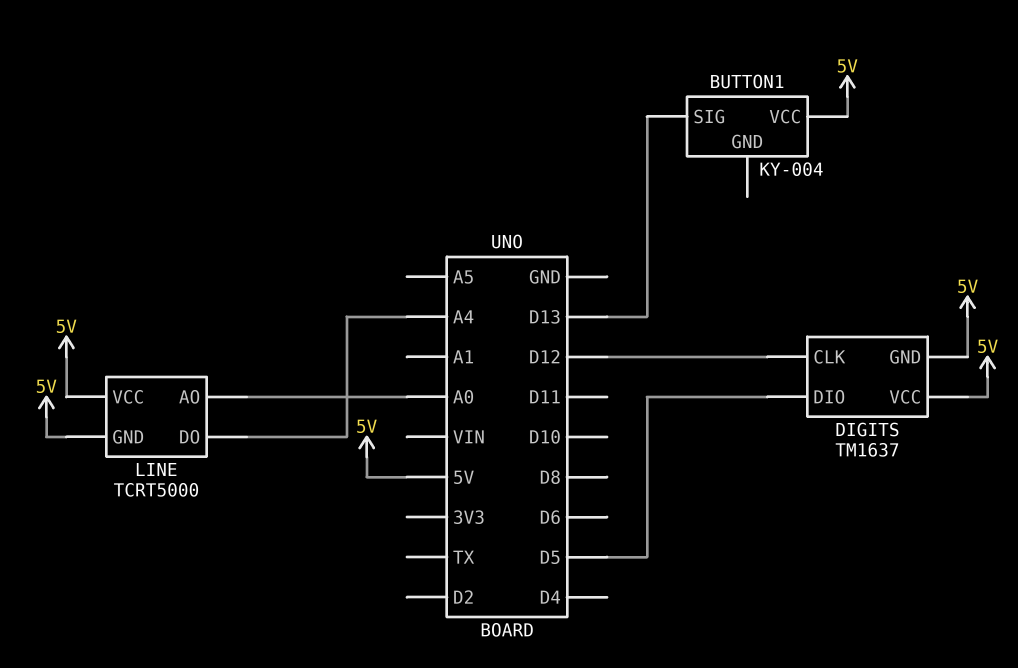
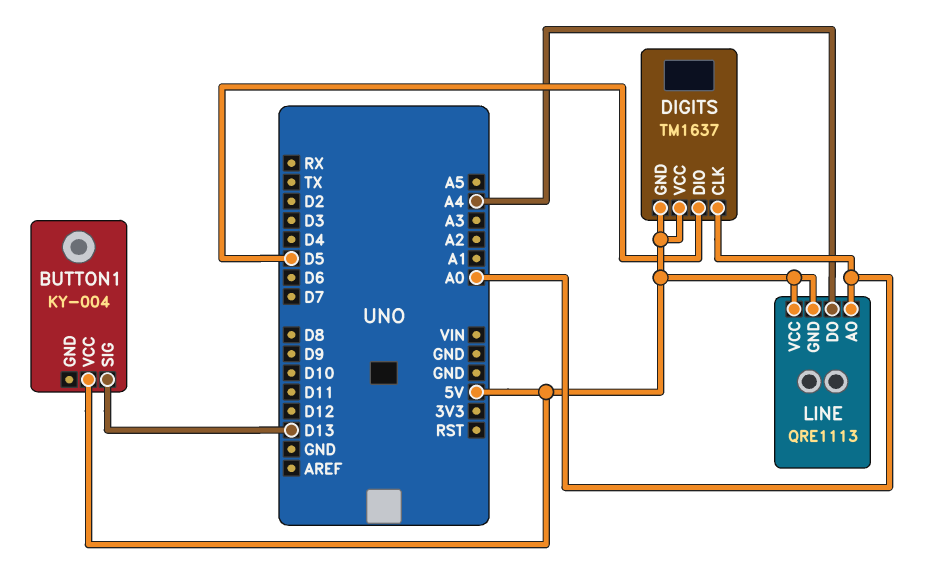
DIGITS pin CLK: D12 -> A0
LINE: TCRT5000 -> QRE1113

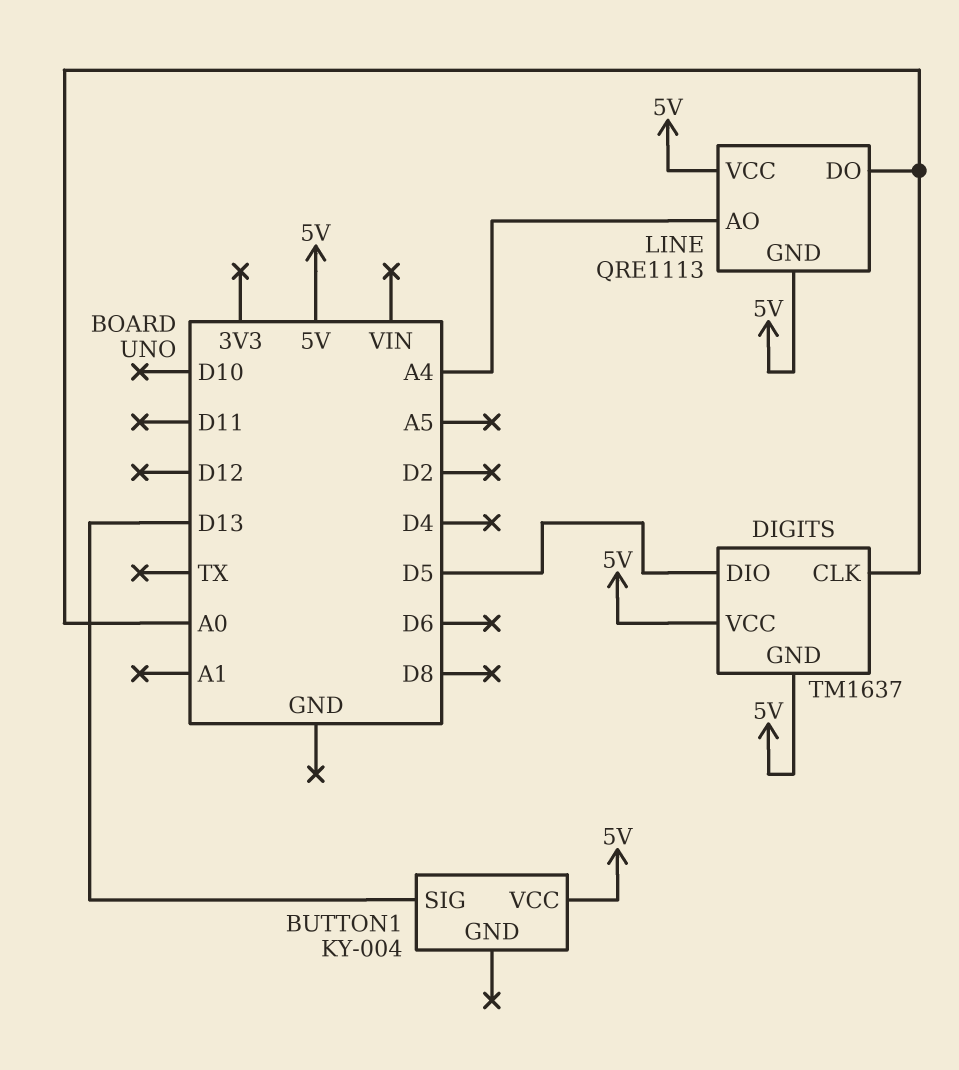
LINE pin AO: A0 -> A4
LINE pin DO: A4 -> A0

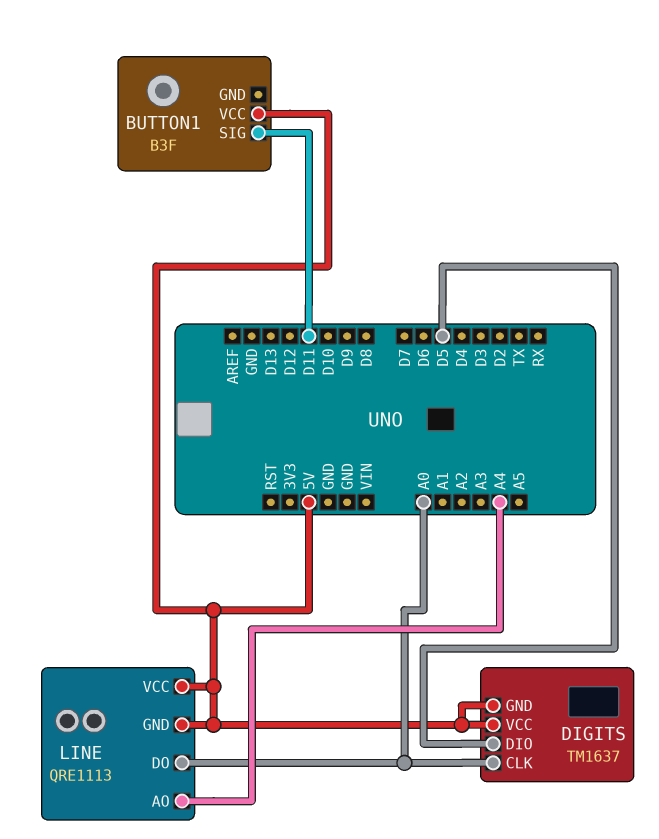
BUTTON1: KY-004 -> B3F
BUTTON1 pin SIG: D13 -> D11

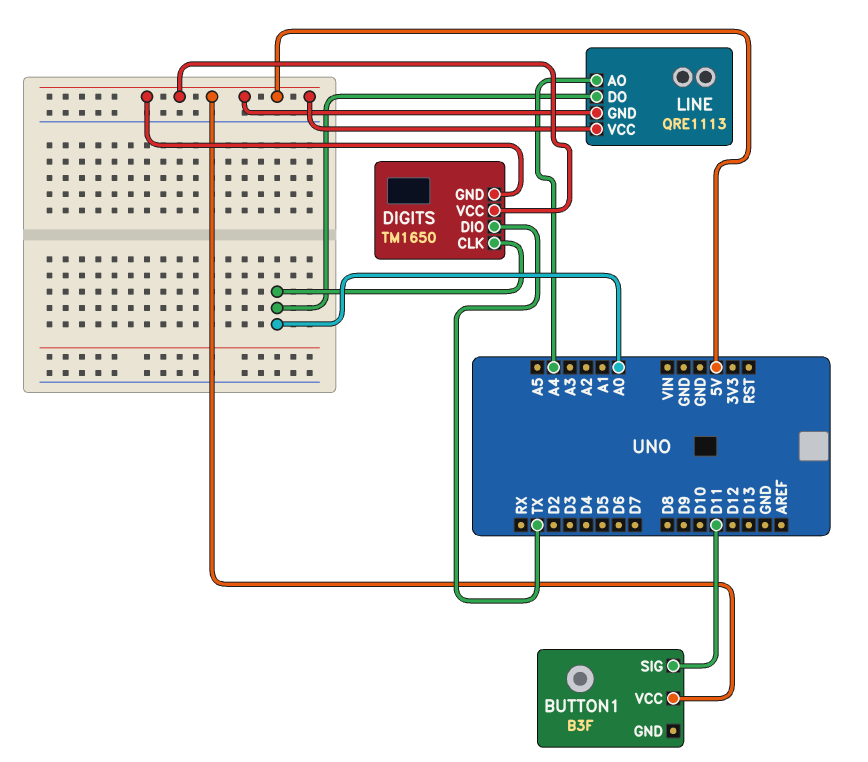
DIGITS: TM1637 -> TM1650
DIGITS pin DIO: D5 -> TX

